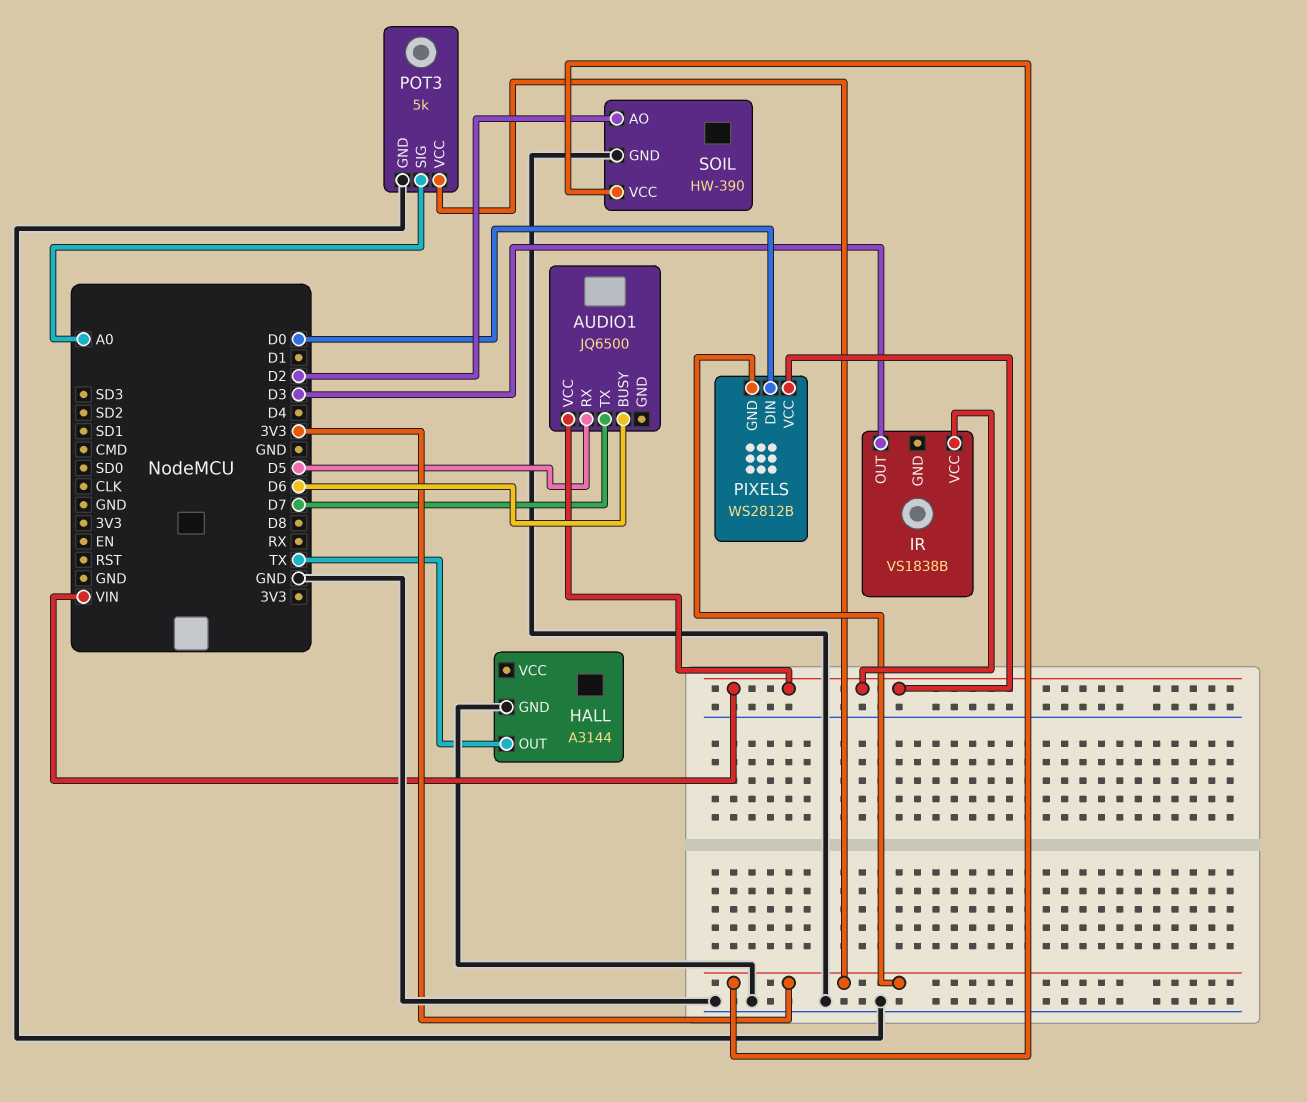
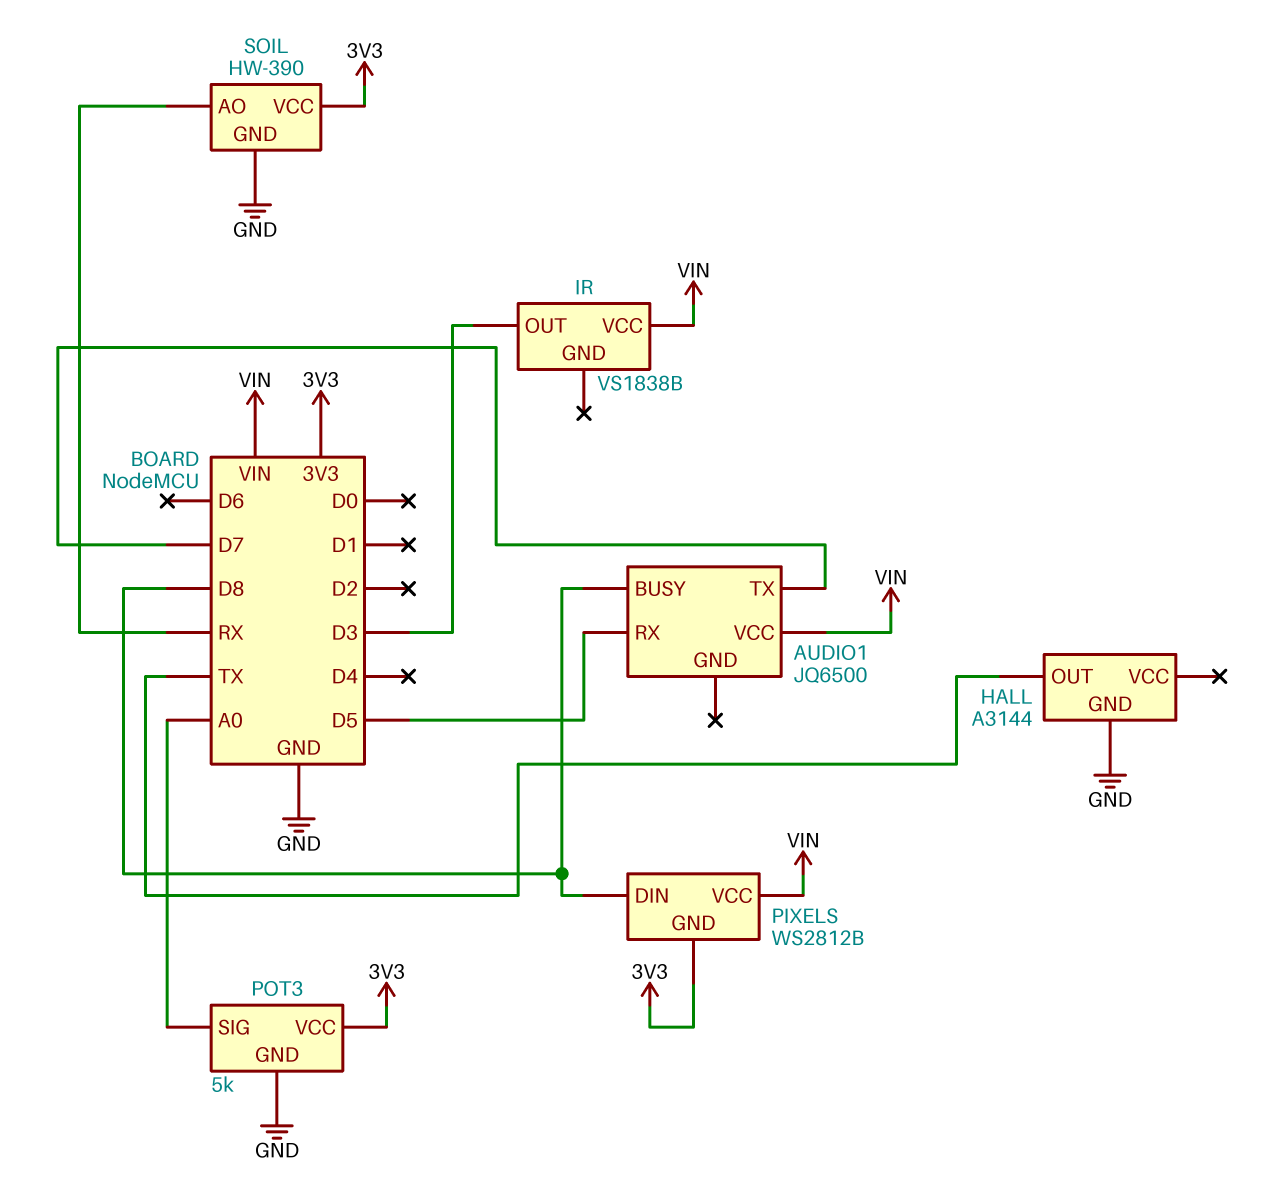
AUDIO1 pin BUSY: D6 -> D8
PIXELS pin DIN: D0 -> D8
SOIL pin AO: D2 -> RX

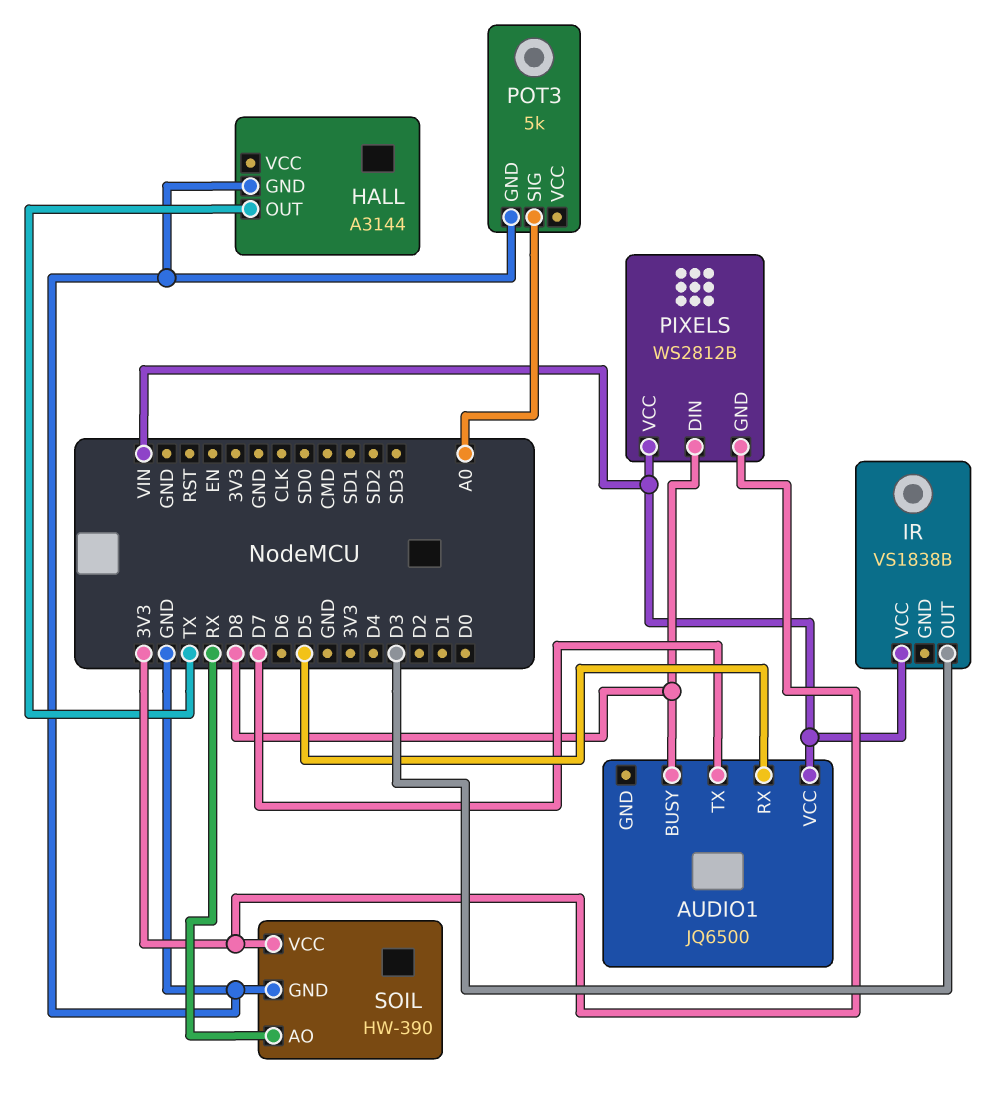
POT3 pin VCC: 3V3 -> none

